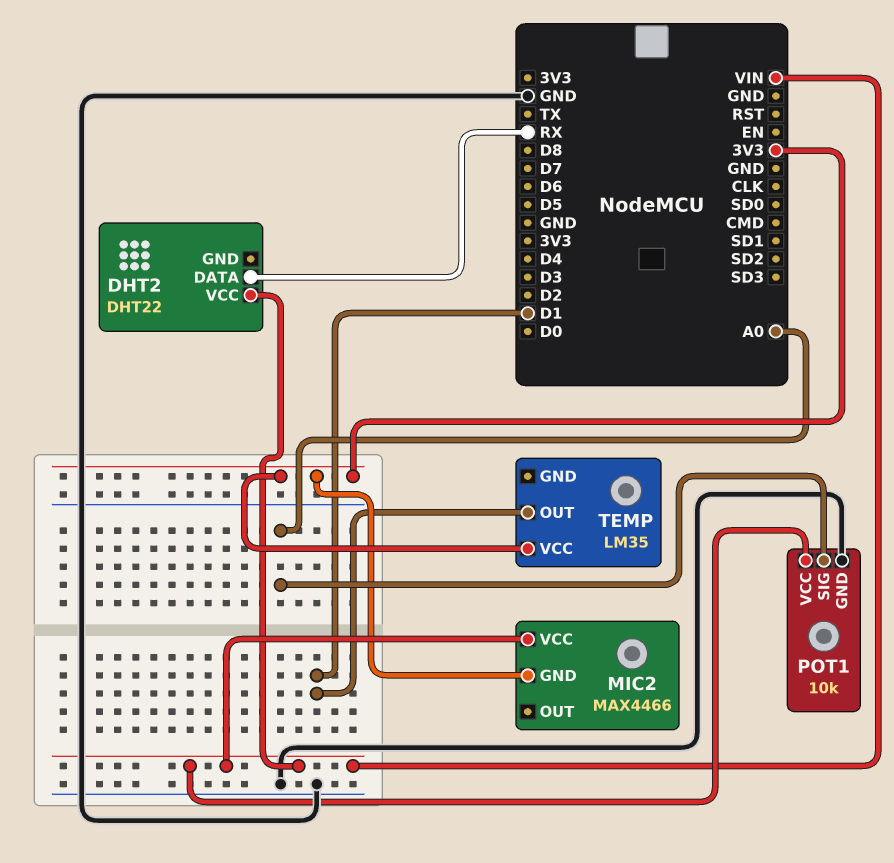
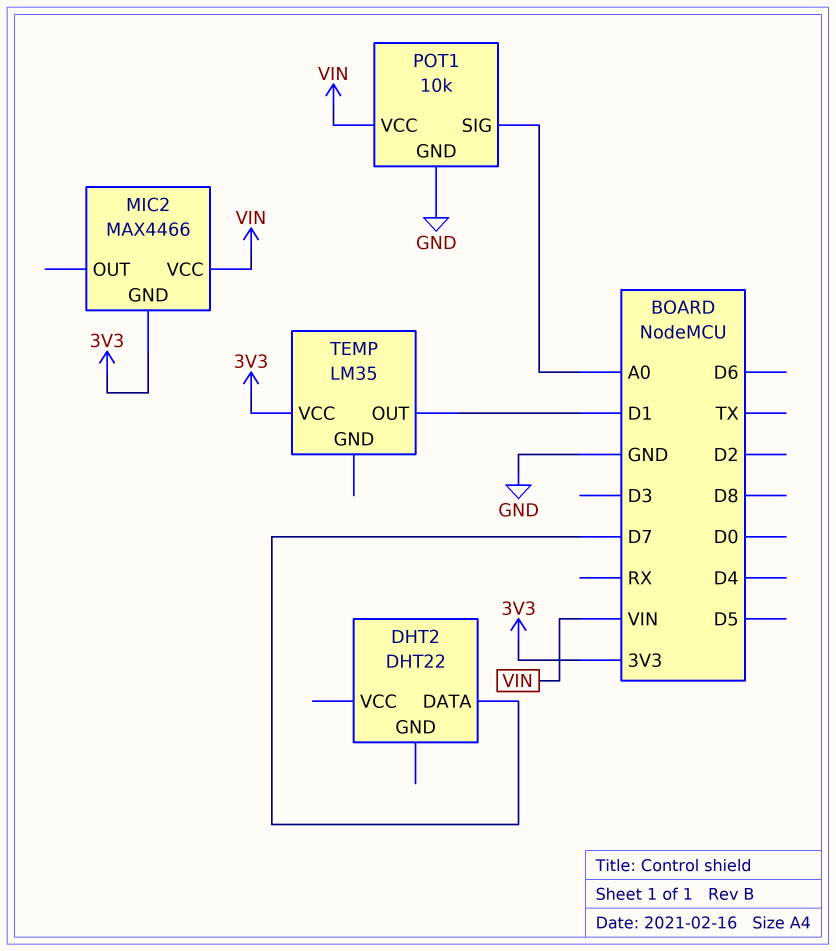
DHT2 pin DATA: RX -> D7
DHT2 pin VCC: VIN -> none

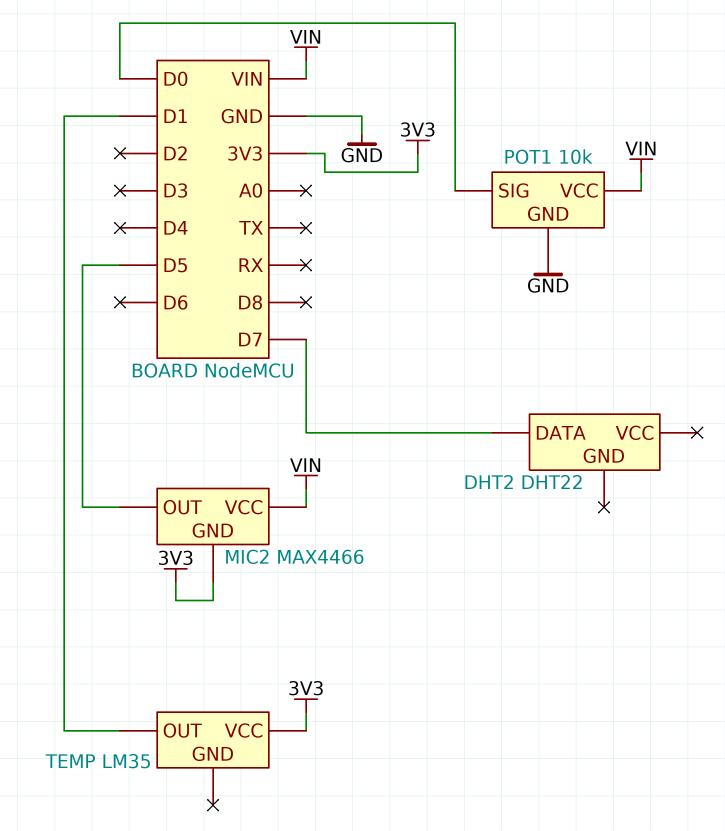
MIC2 pin OUT: none -> D5
POT1 pin SIG: A0 -> D0

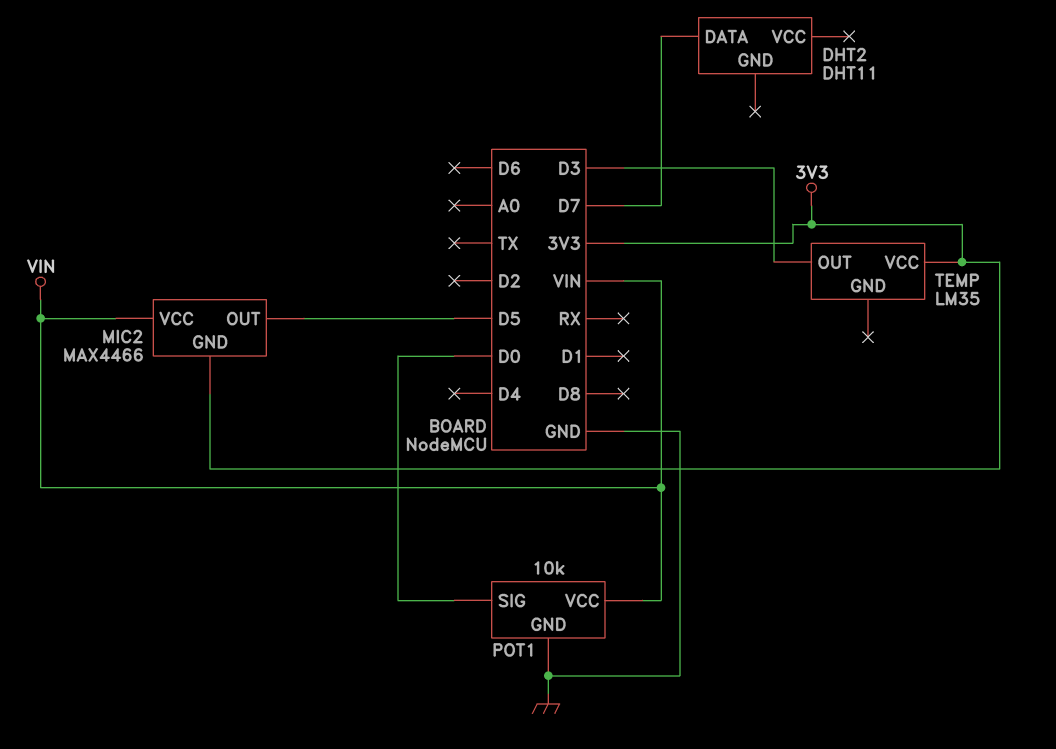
DHT2: DHT22 -> DHT11
TEMP pin OUT: D1 -> D3

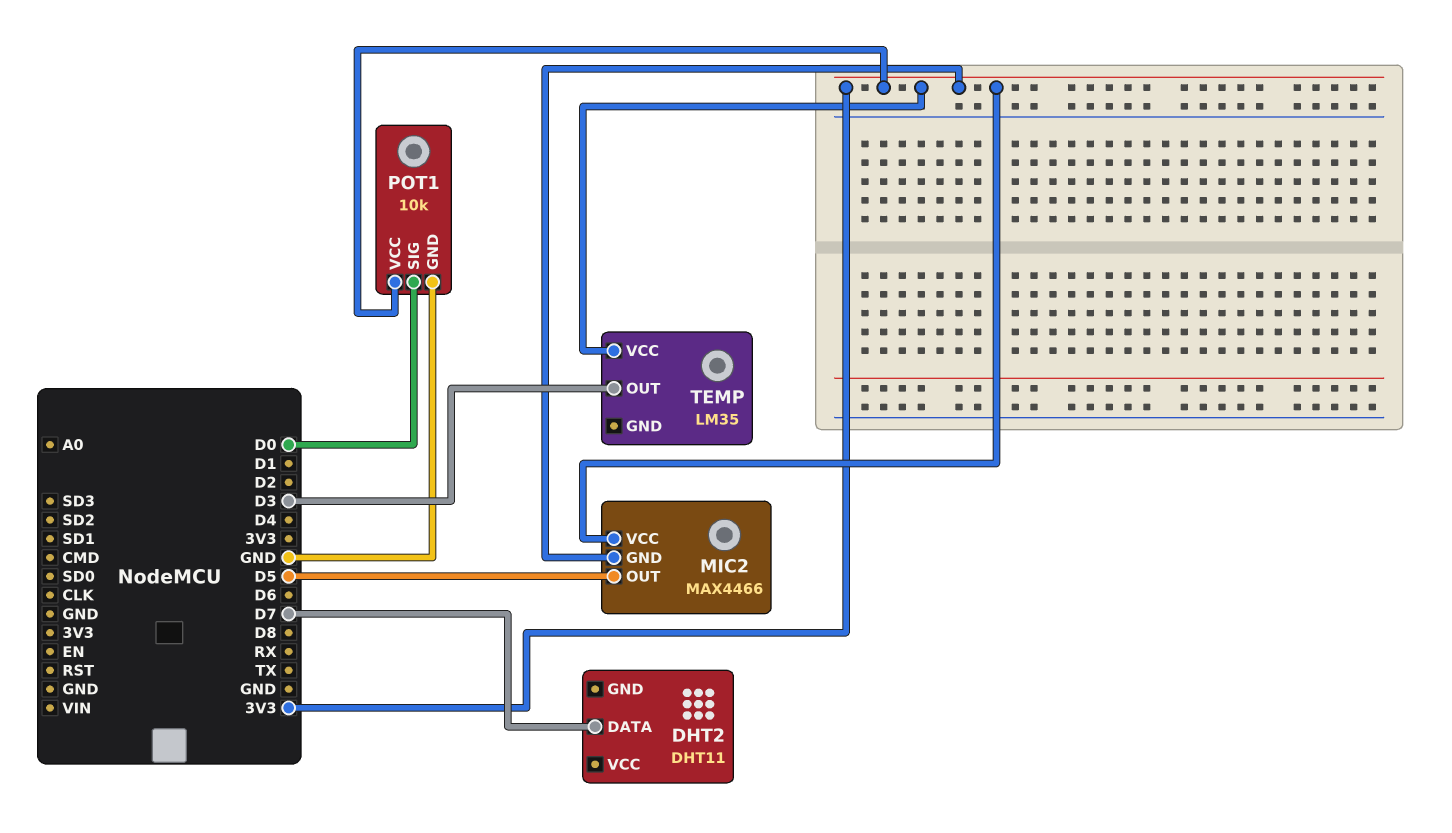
MIC2 pin VCC: VIN -> 3V3
POT1 pin VCC: VIN -> 3V3

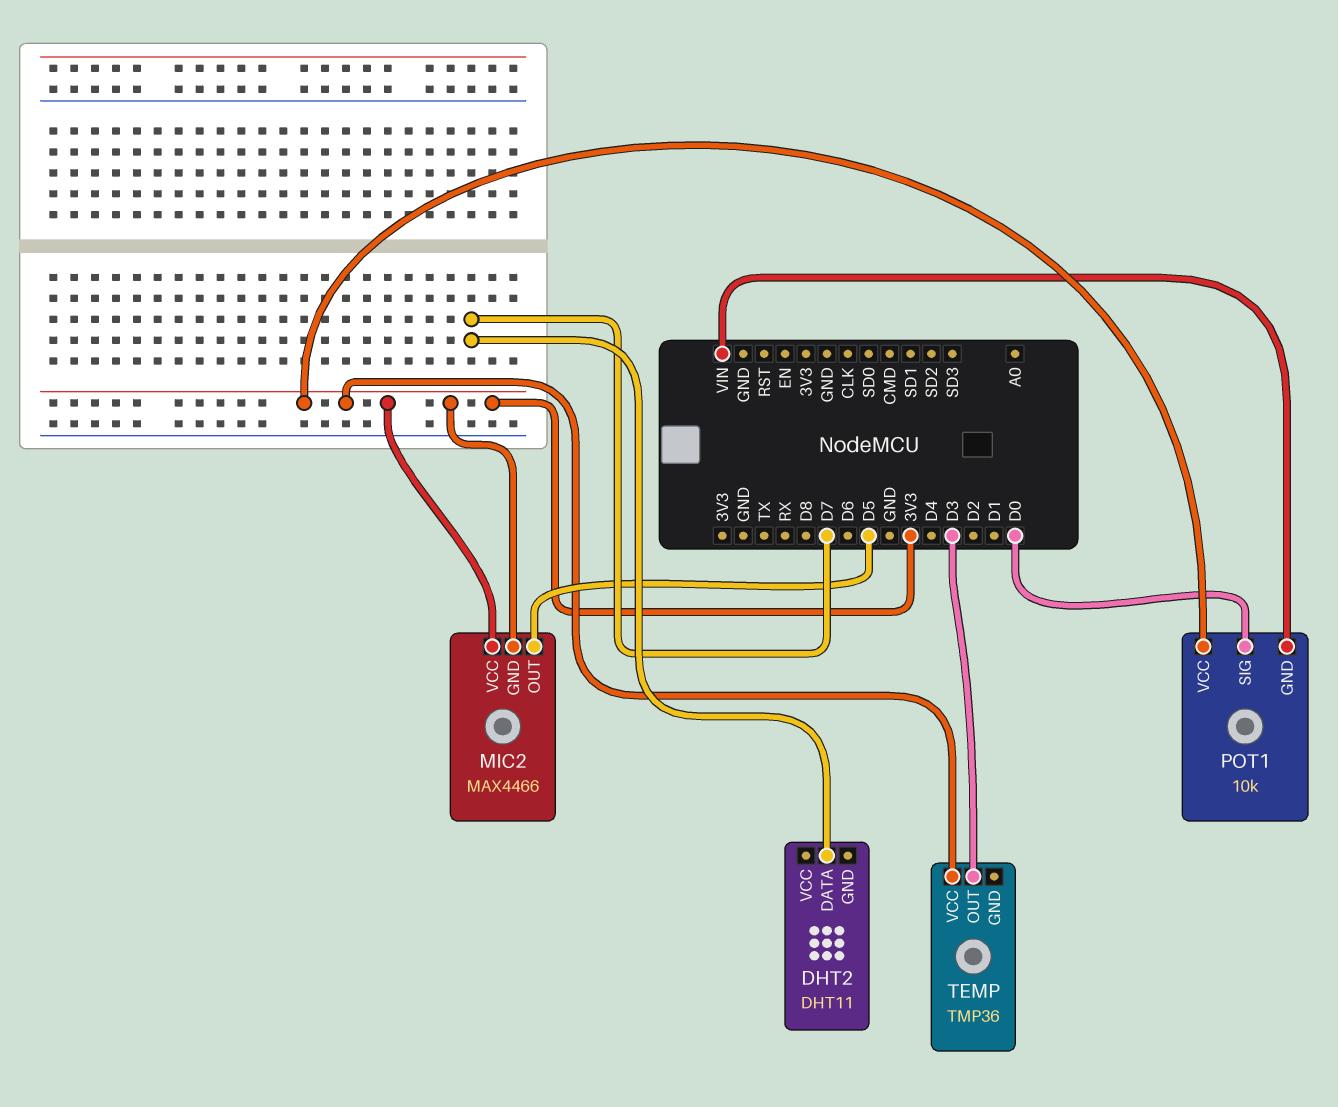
POT1 pin GND: GND -> VIN
TEMP: LM35 -> TMP36

